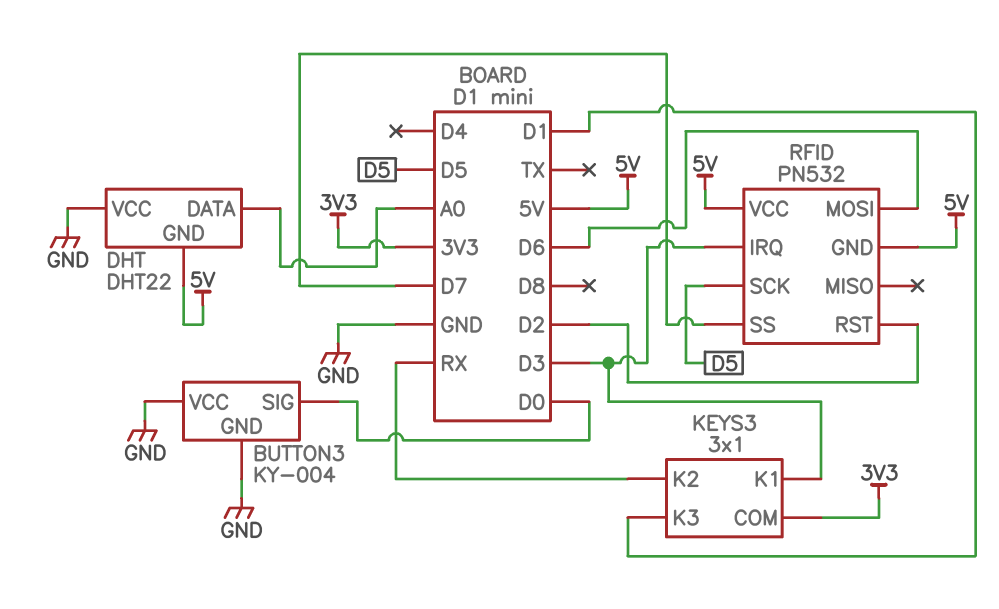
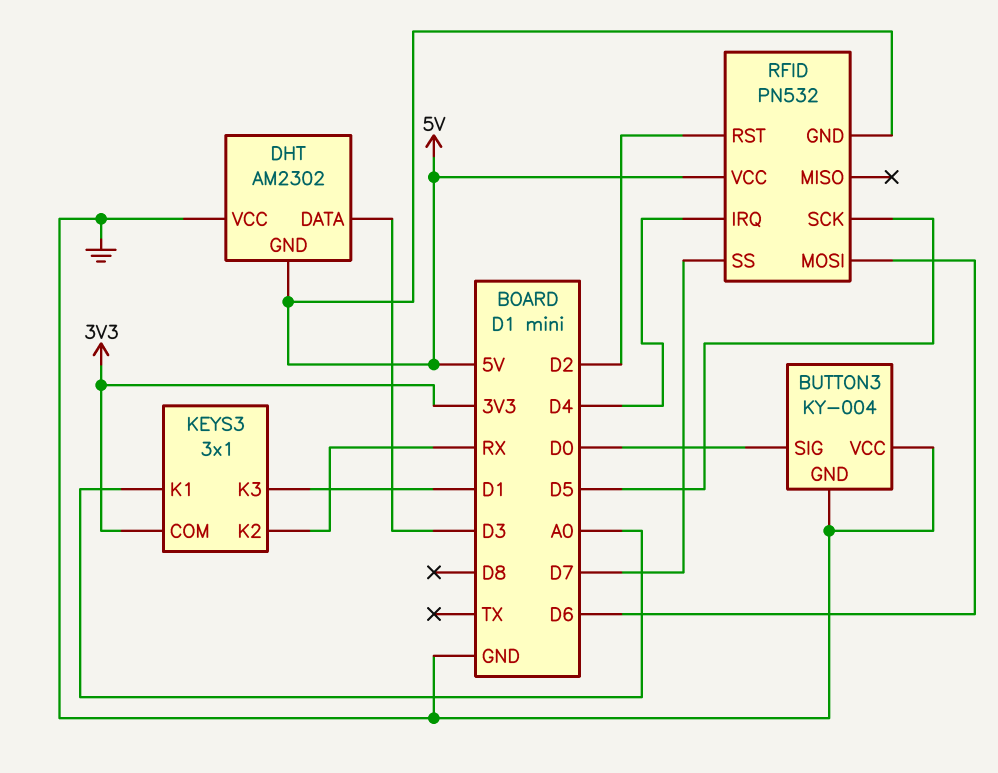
DHT: DHT22 -> AM2302
DHT pin DATA: A0 -> D3
KEYS3 pin K1: D3 -> A0
RFID pin IRQ: D3 -> D4

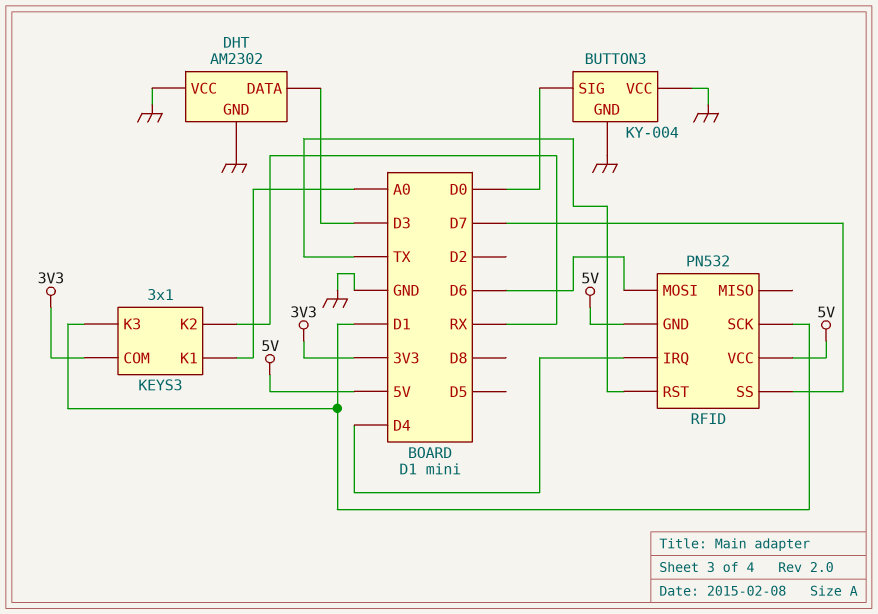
DHT pin GND: 5V -> GND
RFID pin RST: D2 -> TX
RFID pin SCK: D5 -> D1

